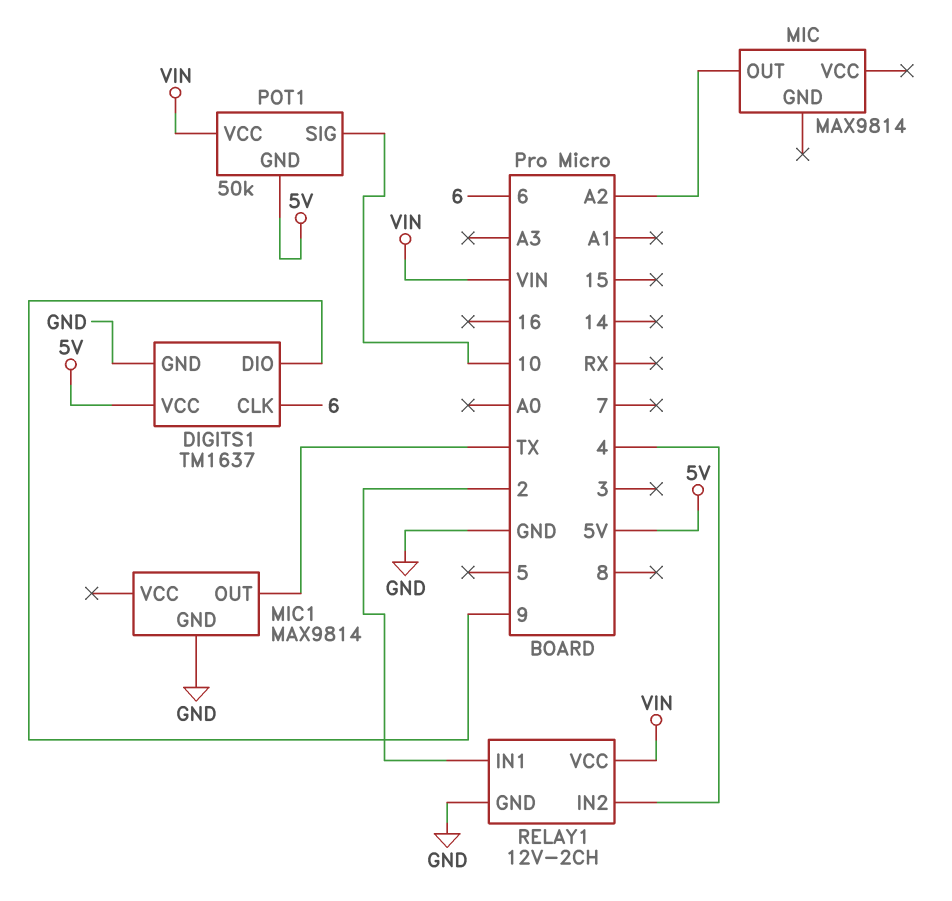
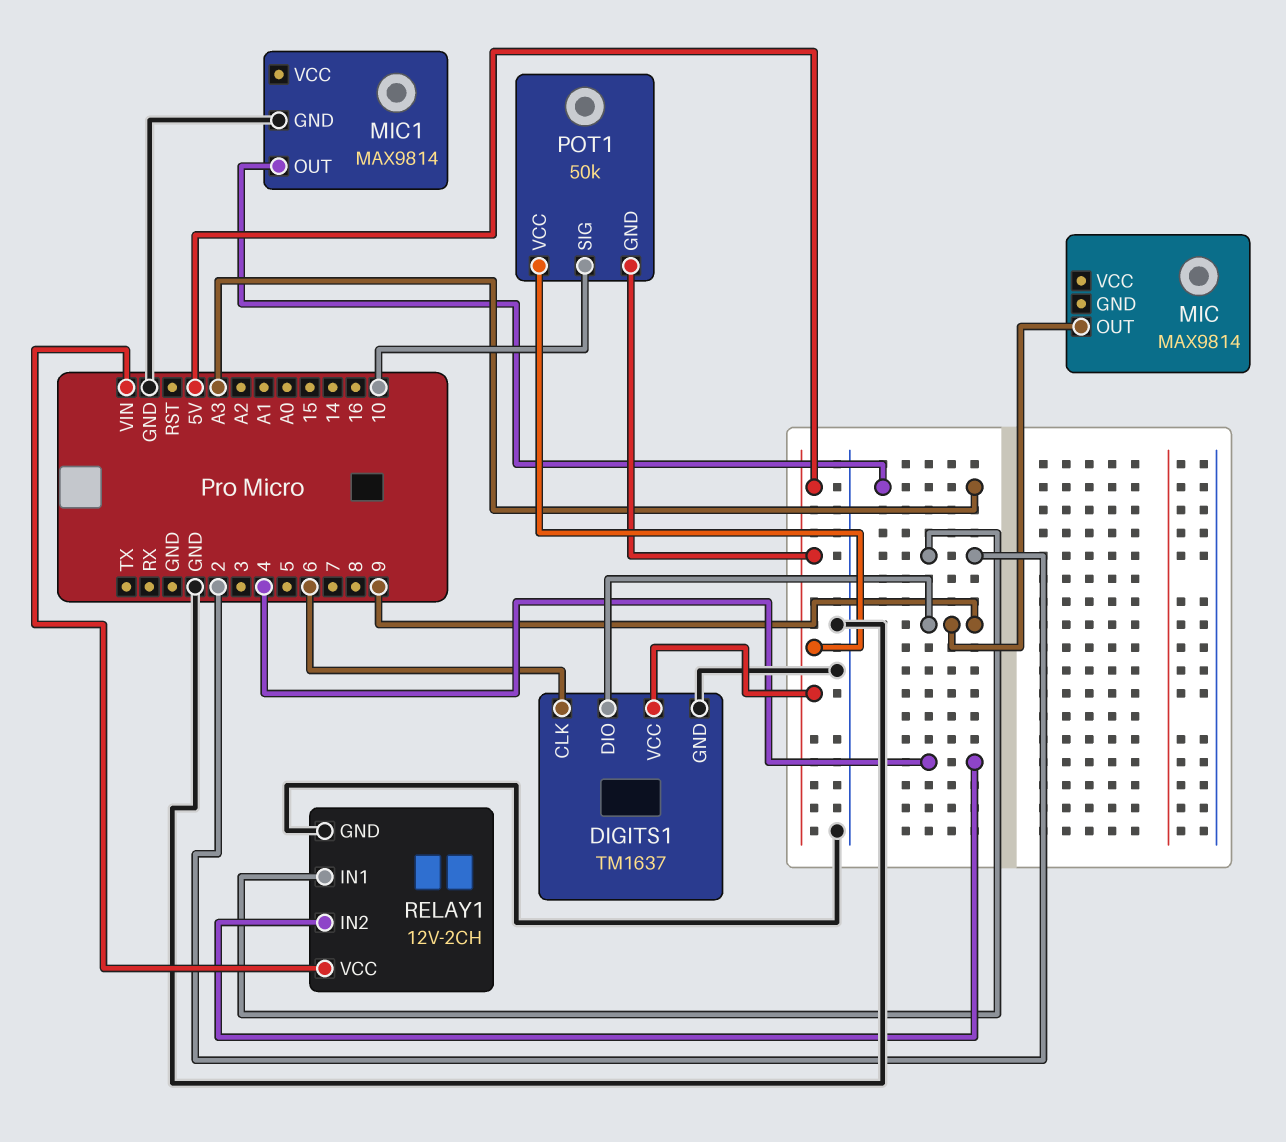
MIC pin OUT: A2 -> 9
MIC1 pin OUT: TX -> A3
POT1 pin VCC: VIN -> 5V

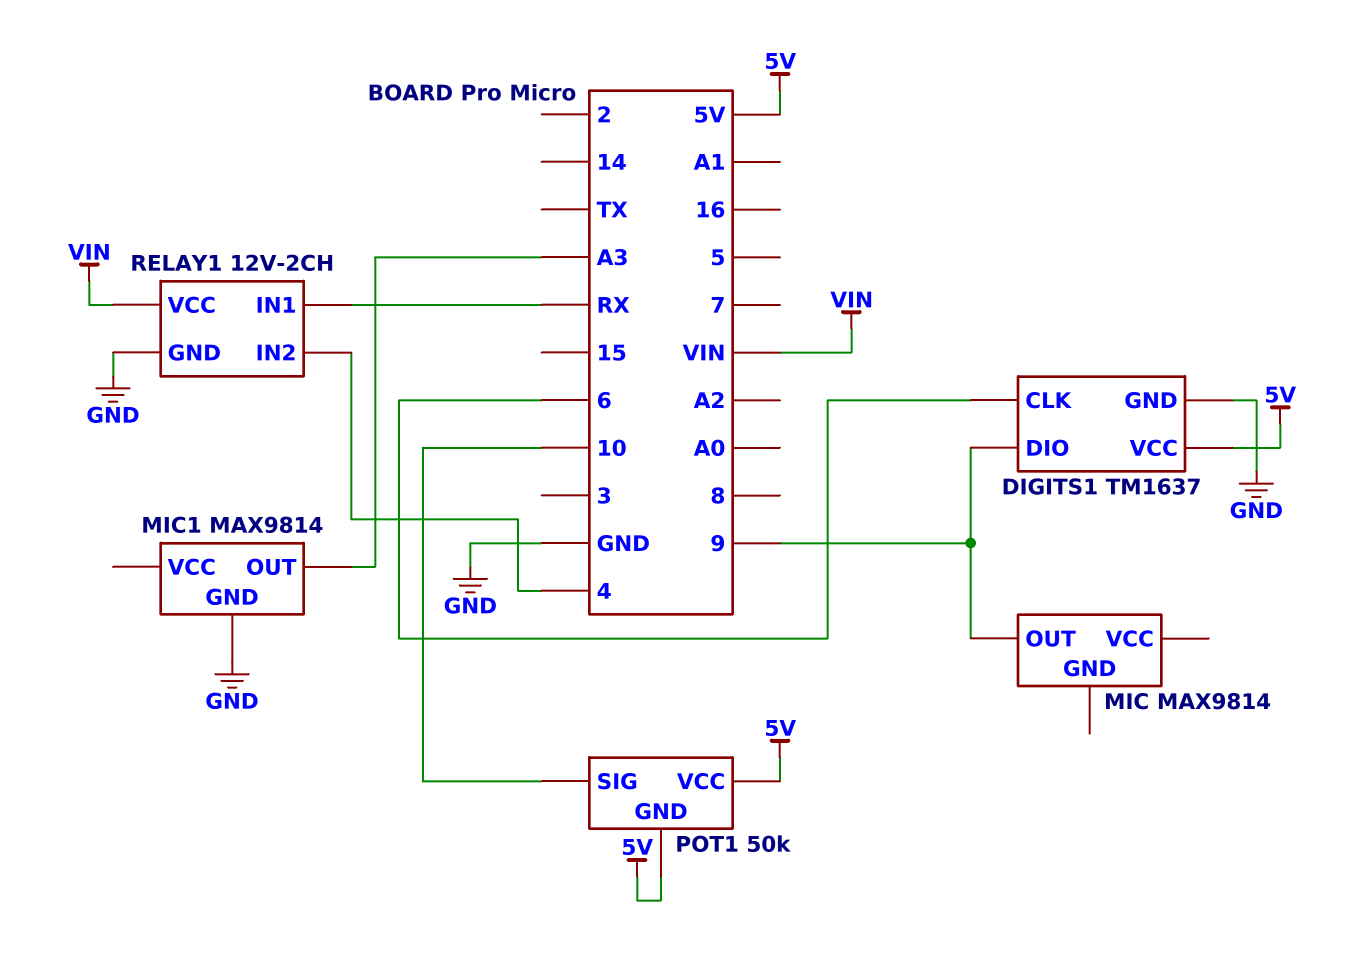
RELAY1 pin IN1: 2 -> RX

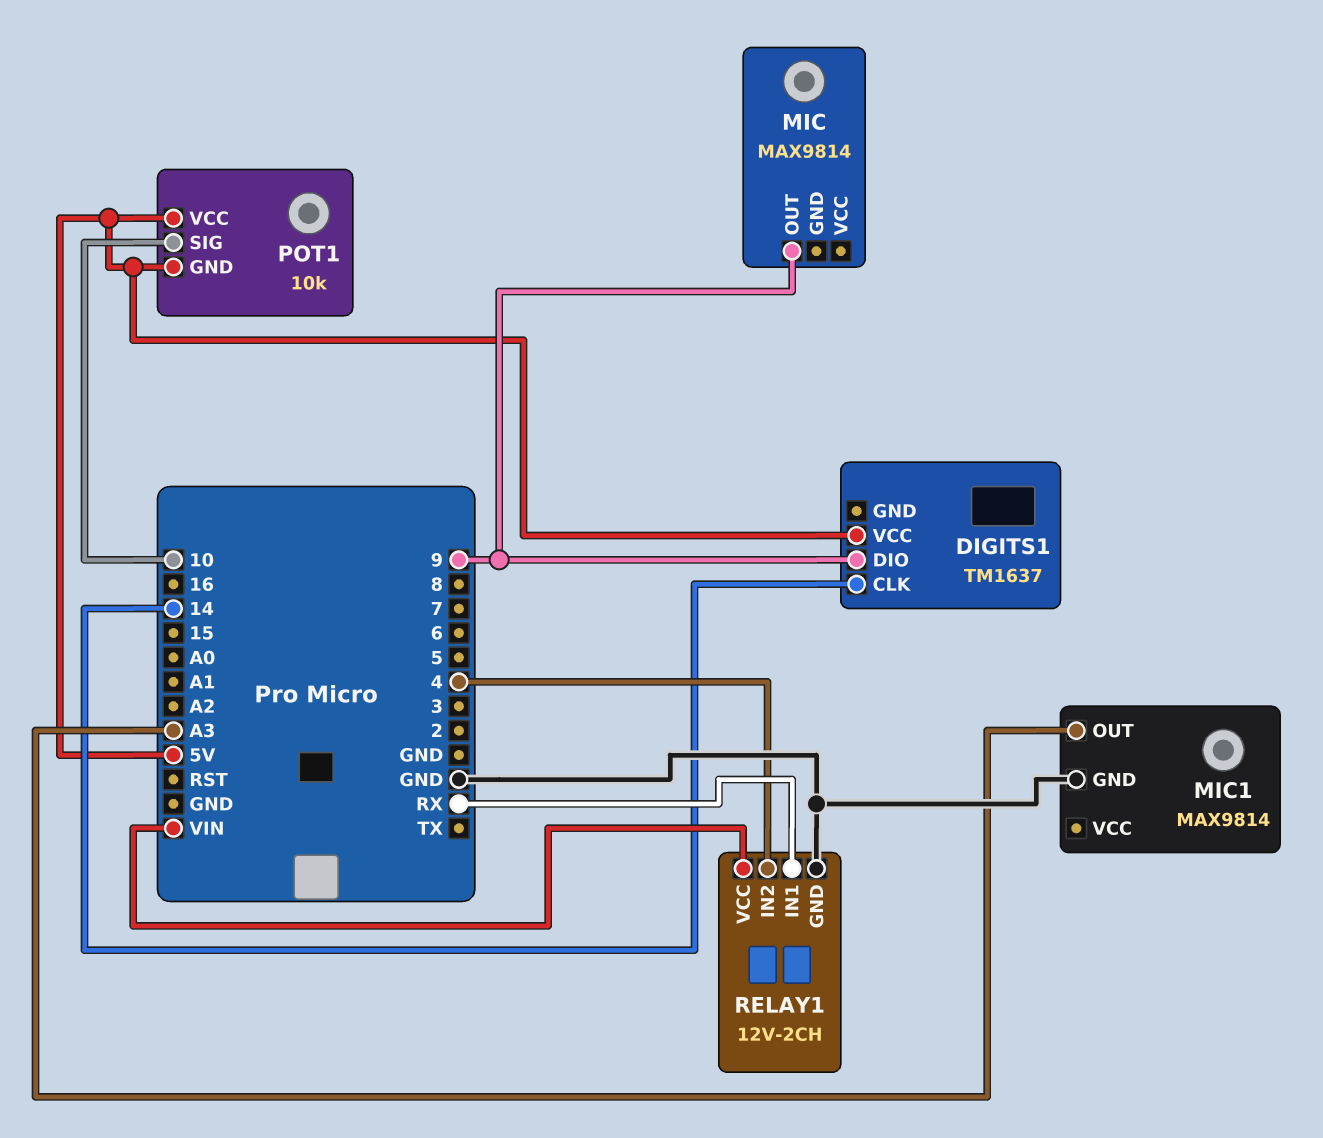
DIGITS1 pin CLK: 6 -> 14
DIGITS1 pin GND: GND -> none
POT1: 50k -> 10k

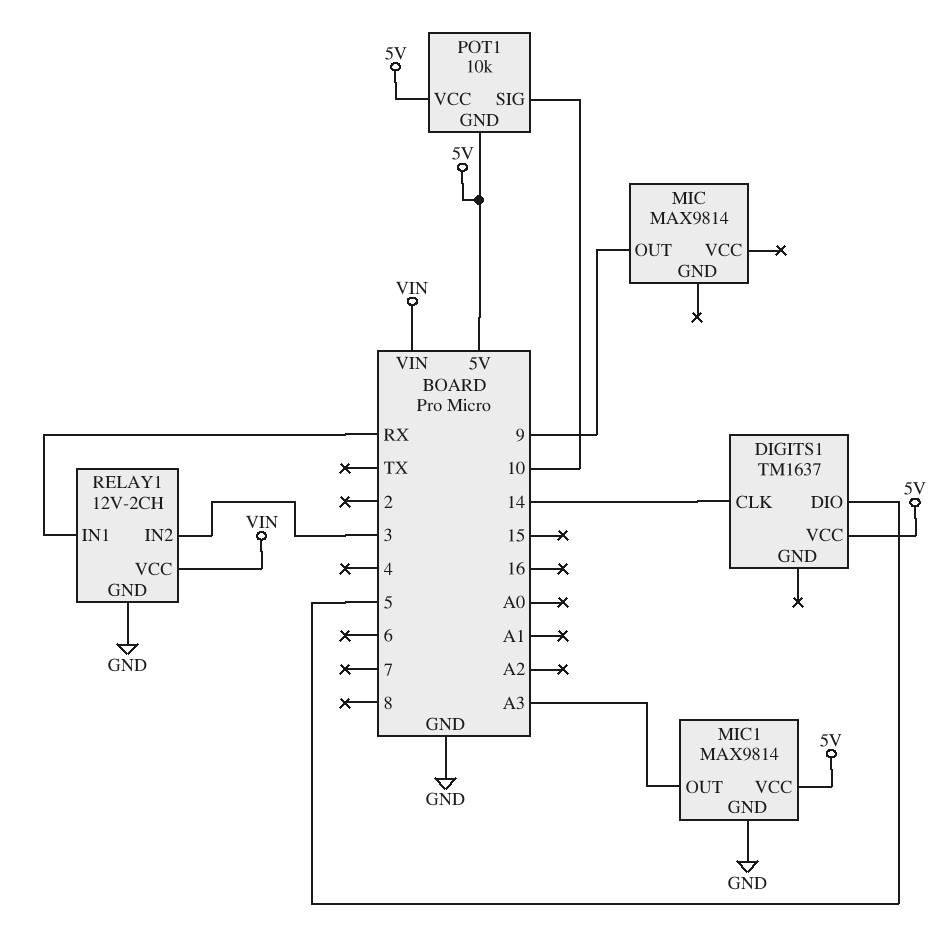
DIGITS1 pin DIO: 9 -> 5
MIC1 pin VCC: none -> 5V
RELAY1 pin IN2: 4 -> 3

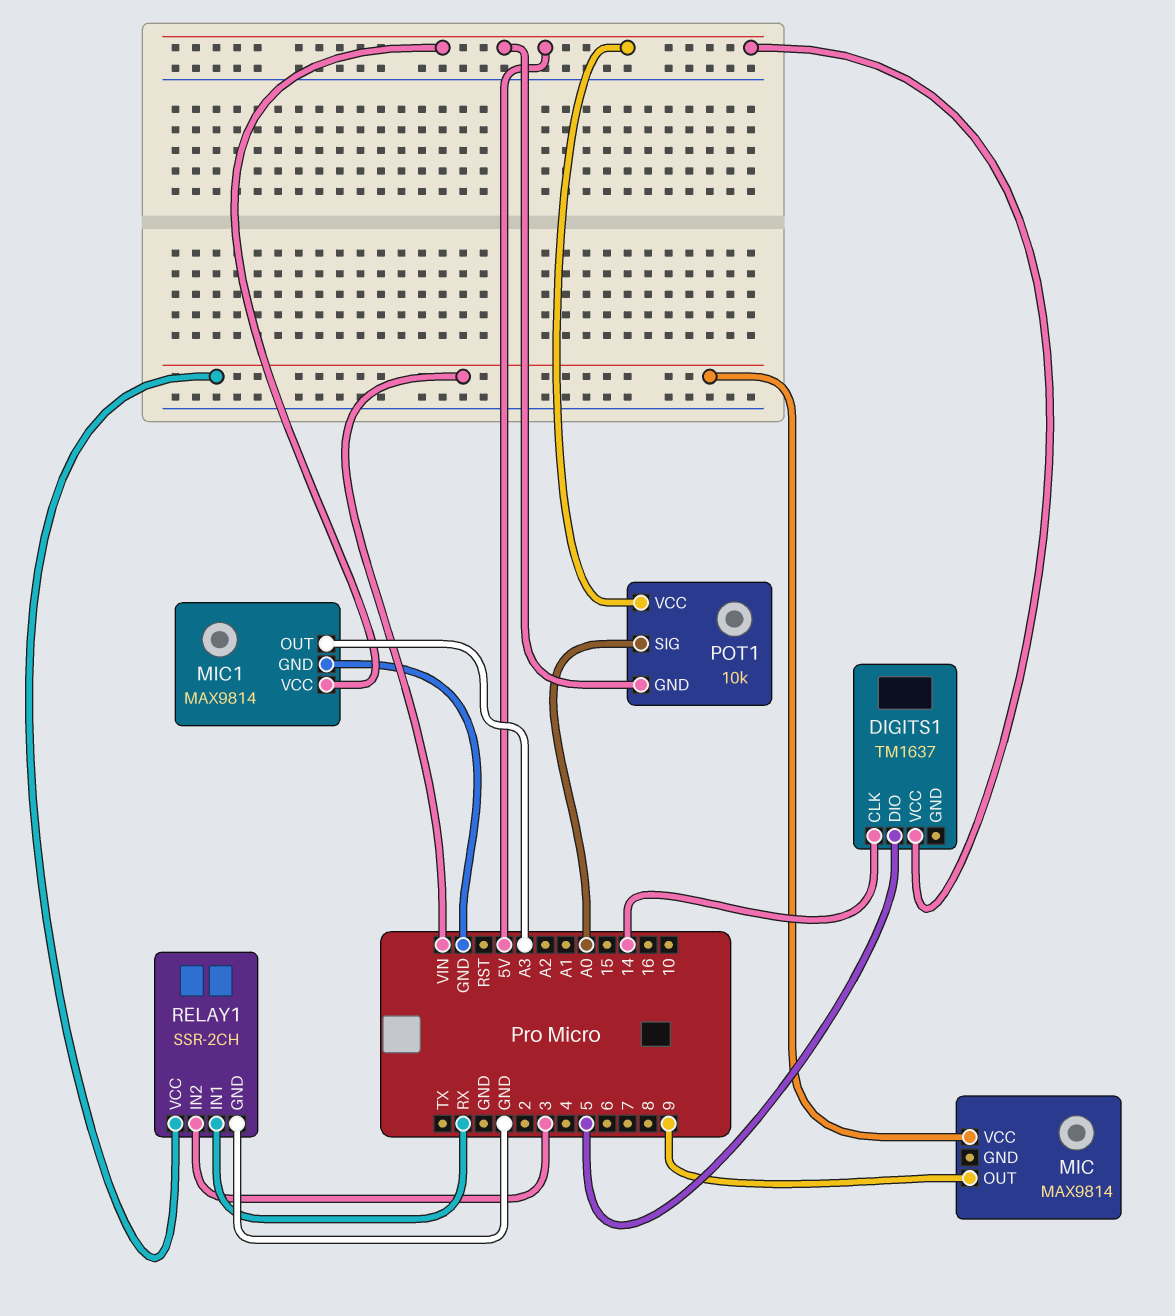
MIC pin VCC: none -> VIN
POT1 pin SIG: 10 -> A0
RELAY1: 12V-2CH -> SSR-2CH

